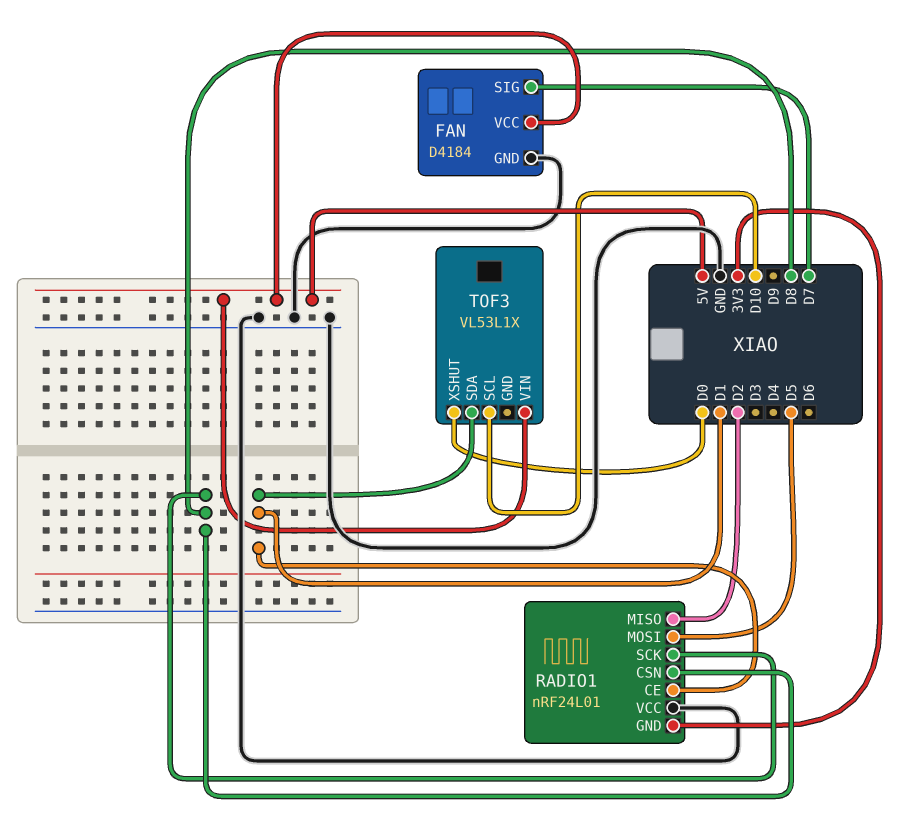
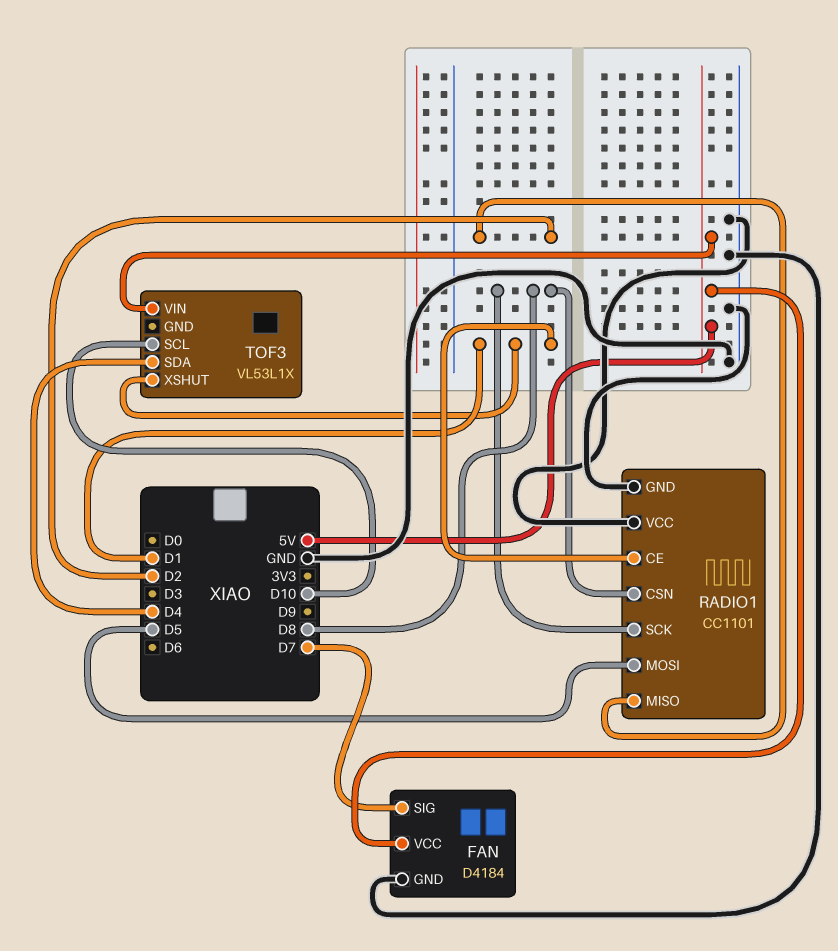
RADIO1: nRF24L01 -> CC1101
RADIO1 pin GND: 3V3 -> GND
TOF3 pin SDA: D1 -> D4
TOF3 pin XSHUT: D0 -> D1

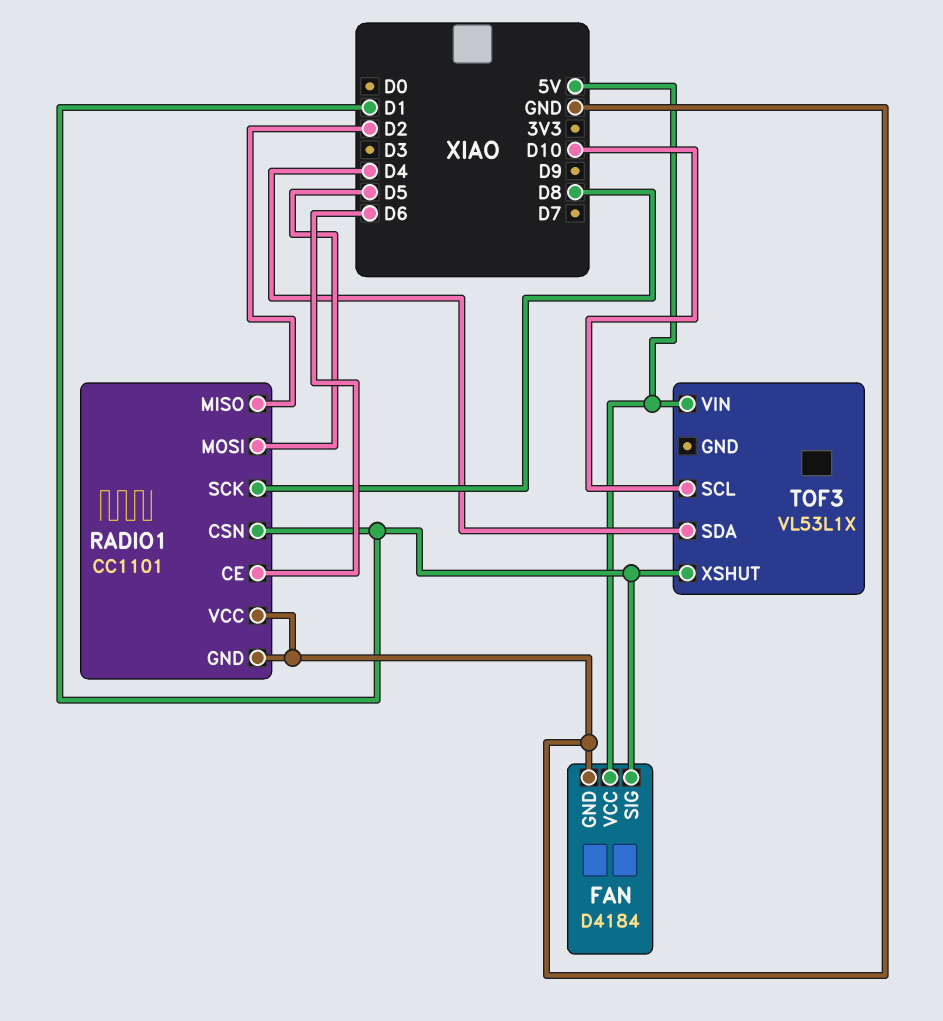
FAN pin SIG: D7 -> D1
RADIO1 pin CE: D1 -> D6
RADIO1 pin CSN: D8 -> D1

